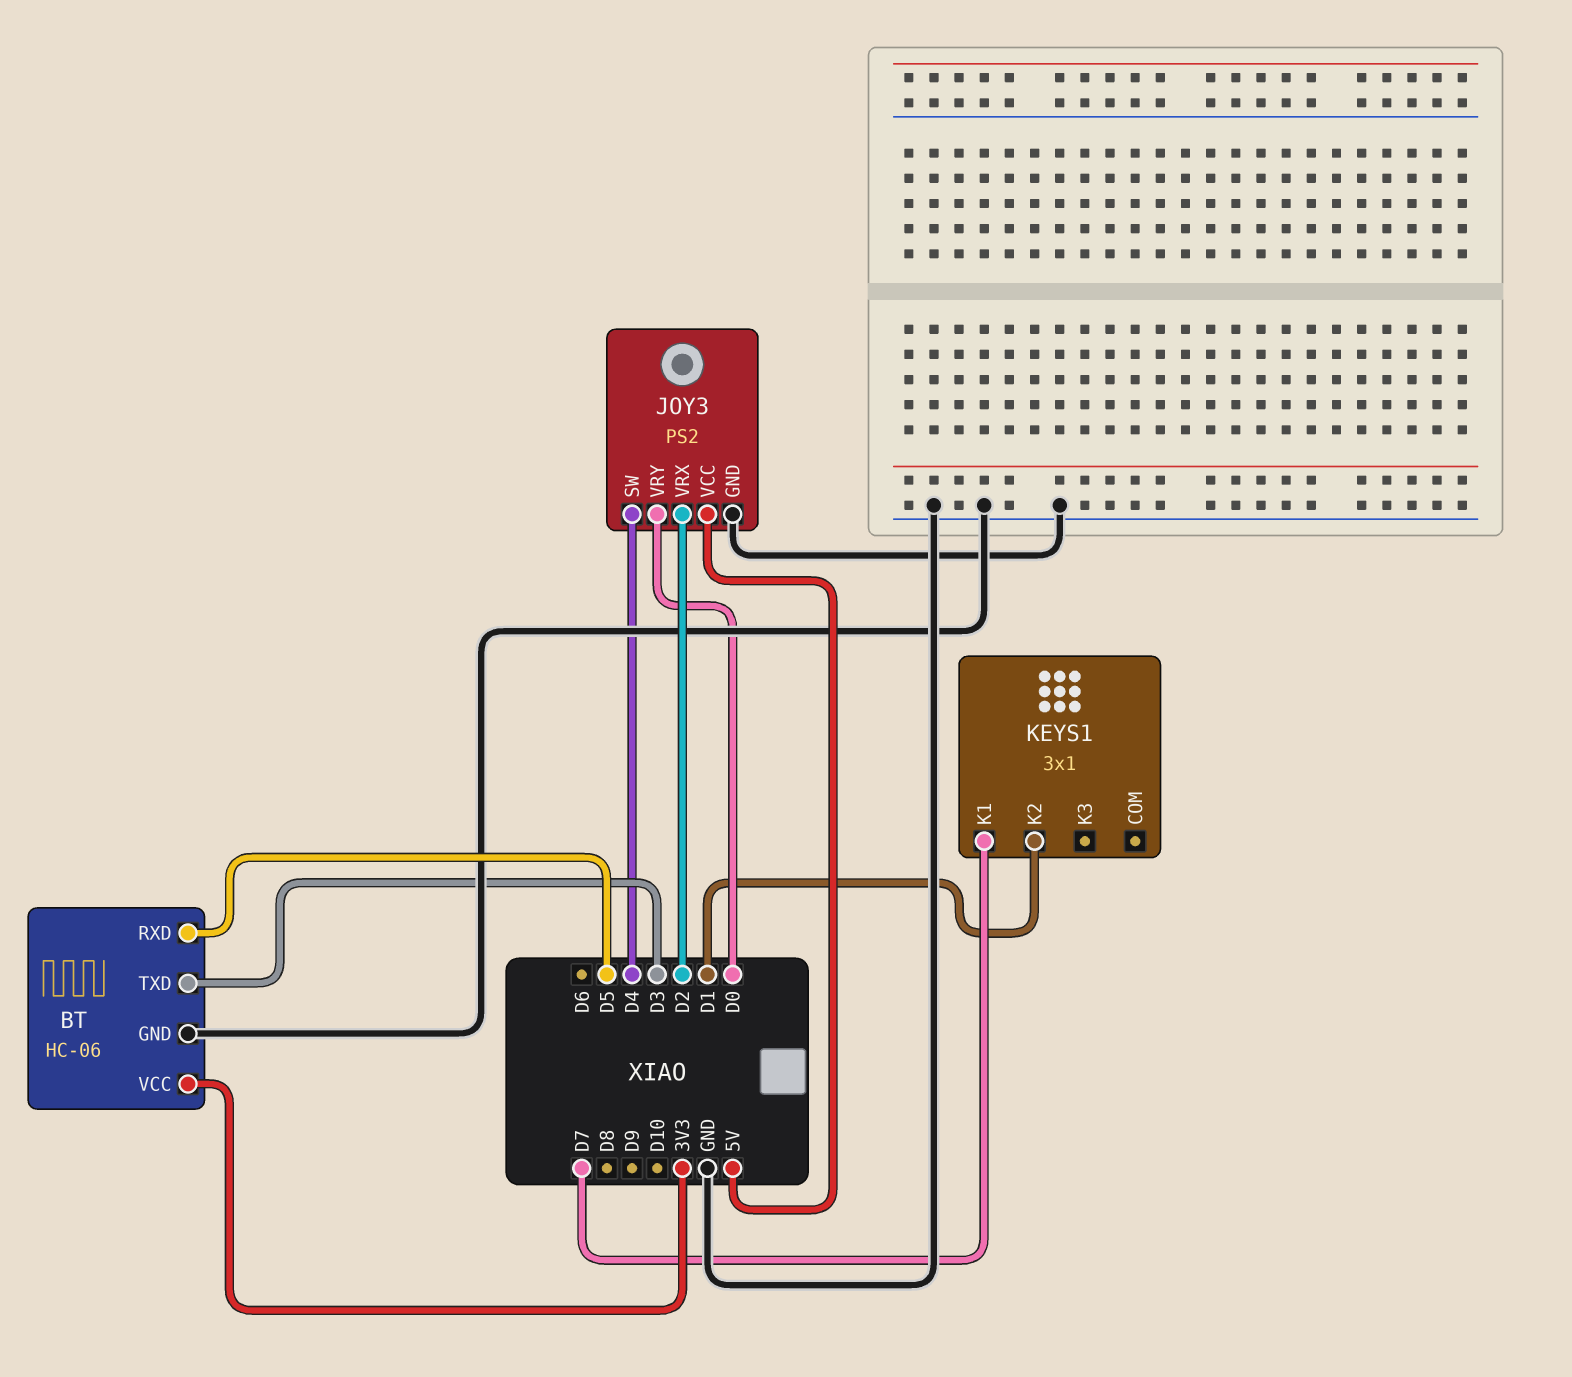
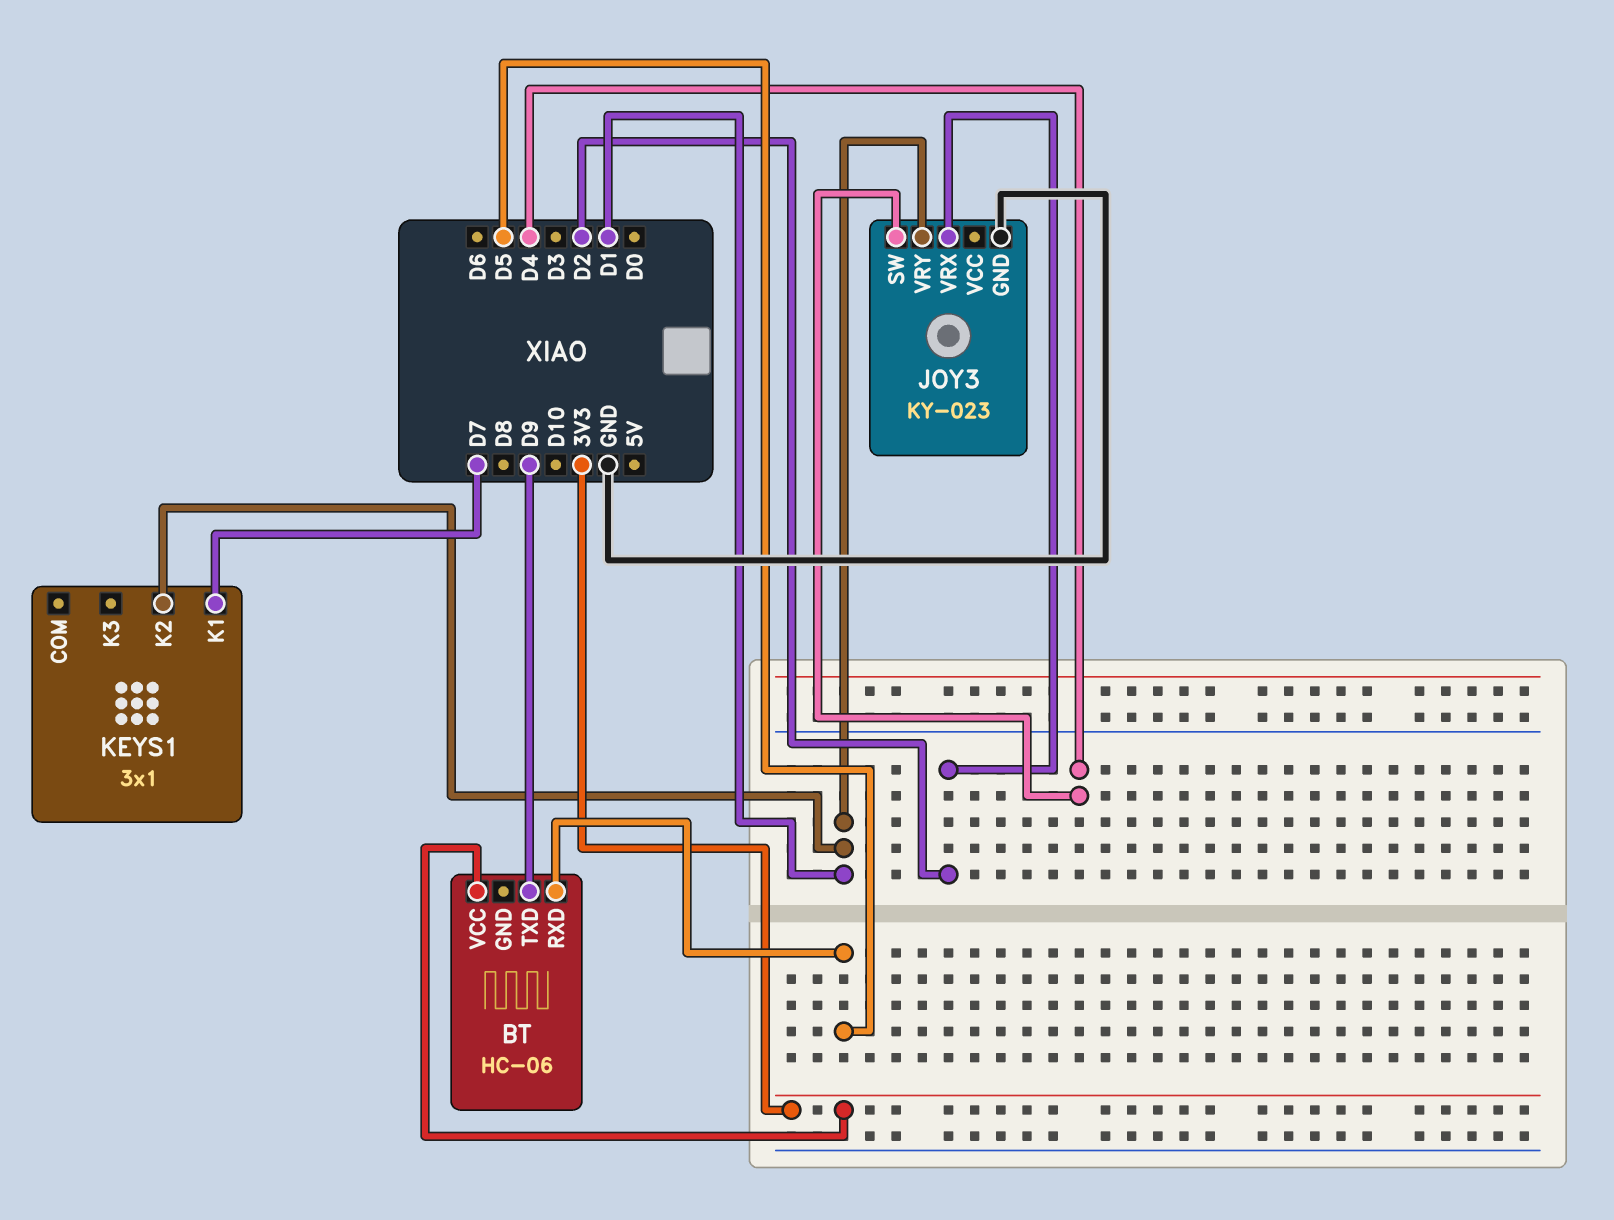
BT pin GND: GND -> none
BT pin TXD: D3 -> D9
JOY3: PS2 -> KY-023
JOY3 pin VCC: 5V -> none
JOY3 pin VRY: D0 -> D1

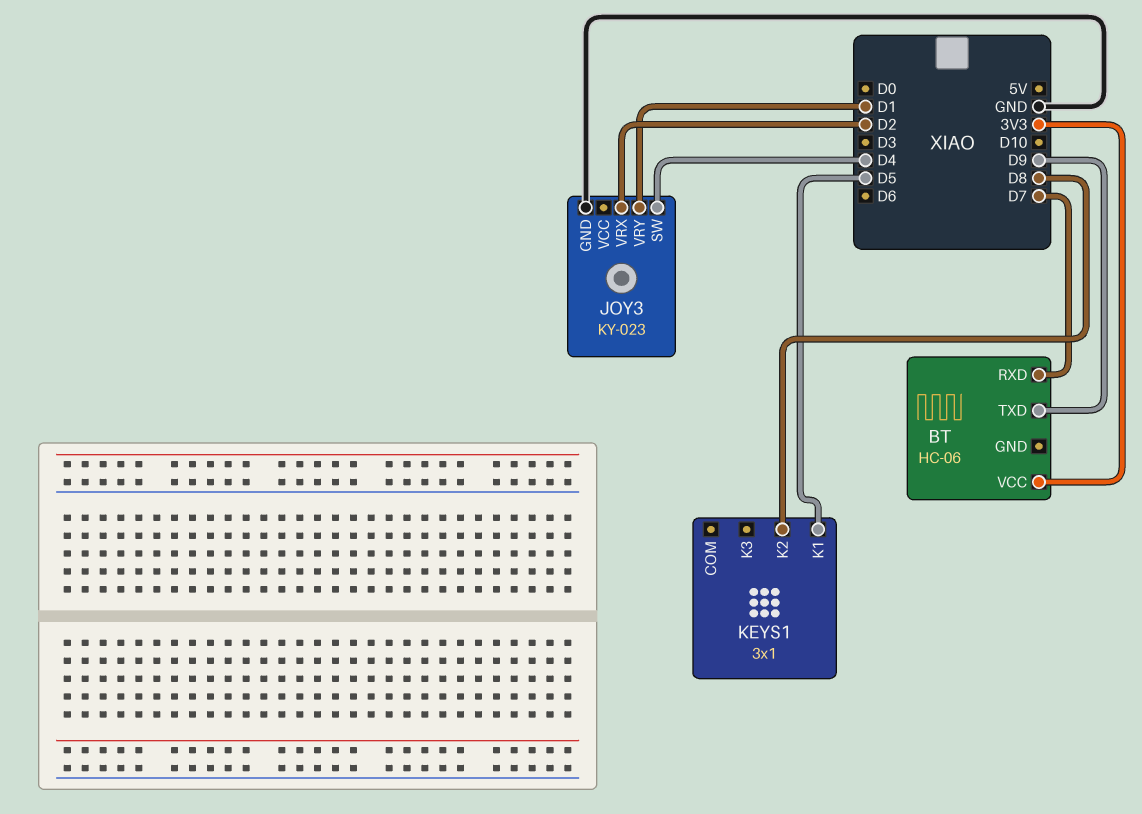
BT pin RXD: D5 -> D7
KEYS1 pin K1: D7 -> D5
KEYS1 pin K2: D1 -> D8

